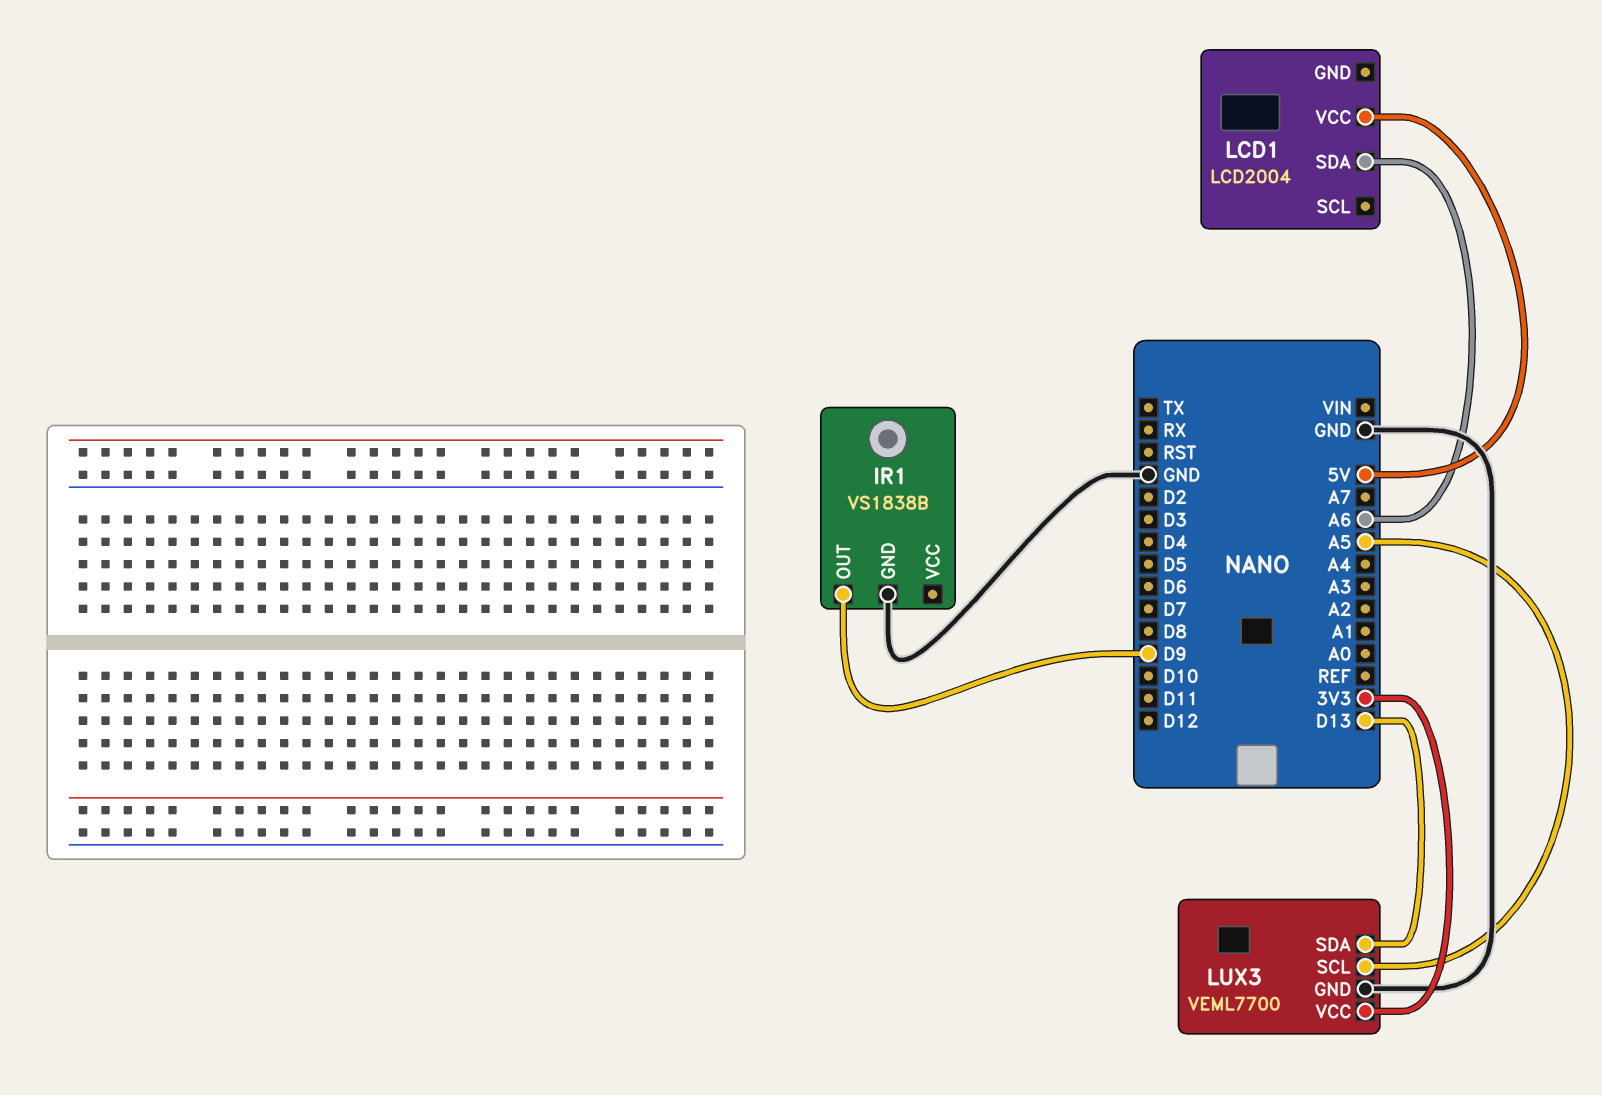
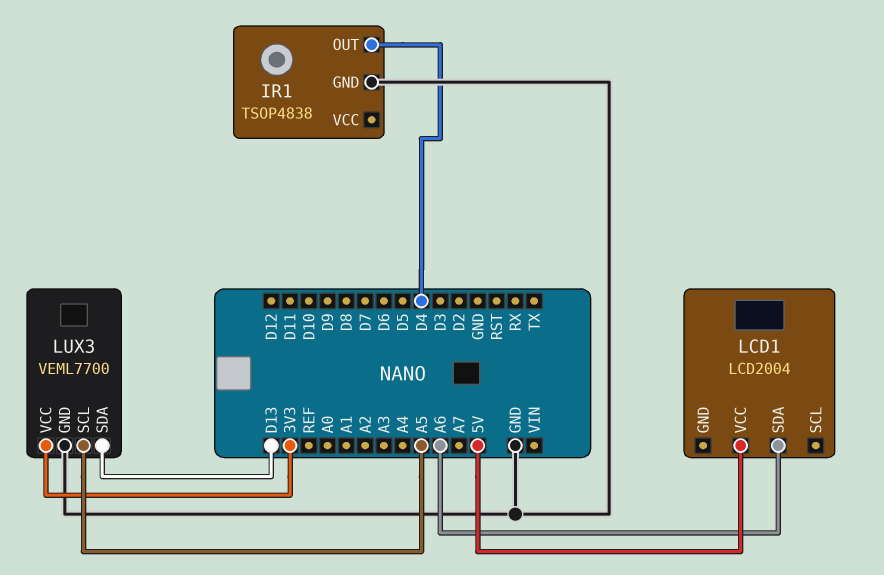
IR1: VS1838B -> TSOP4838
IR1 pin OUT: D9 -> D4

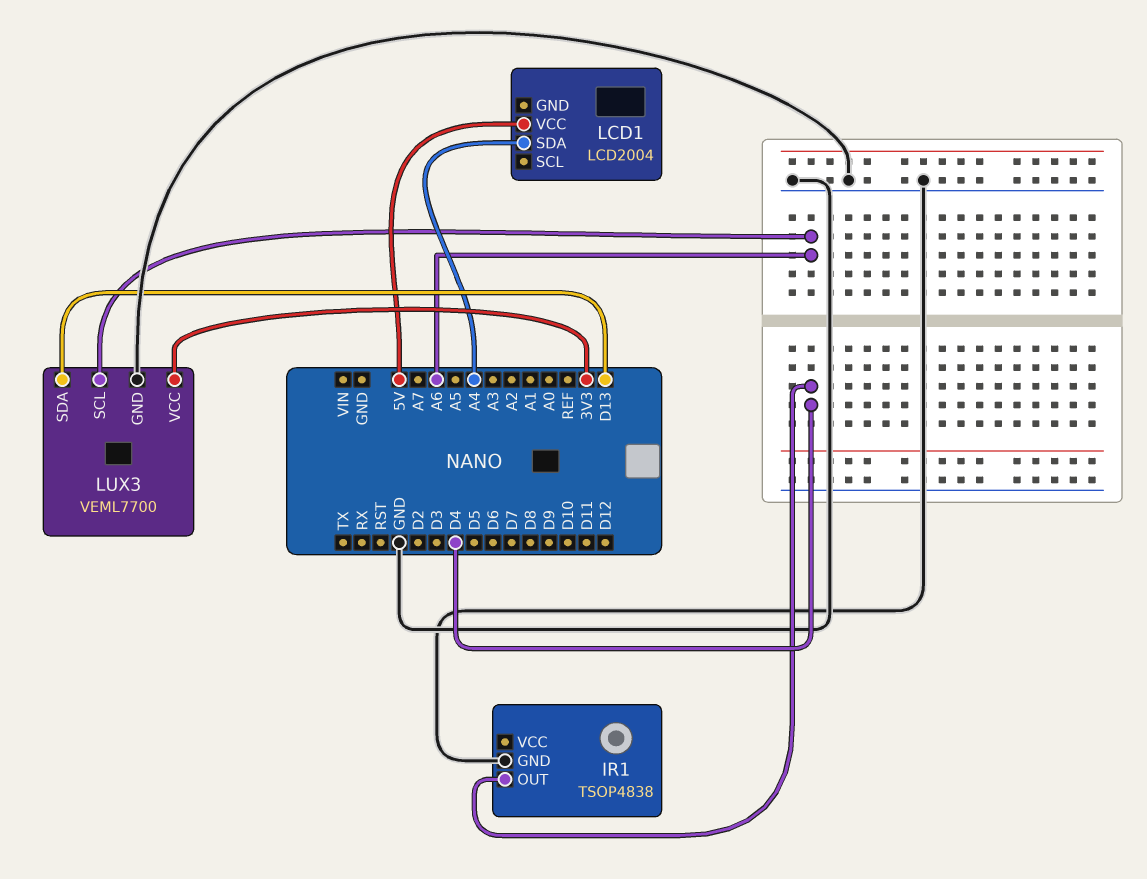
LCD1 pin SDA: A6 -> A4
LUX3 pin SCL: A5 -> A6

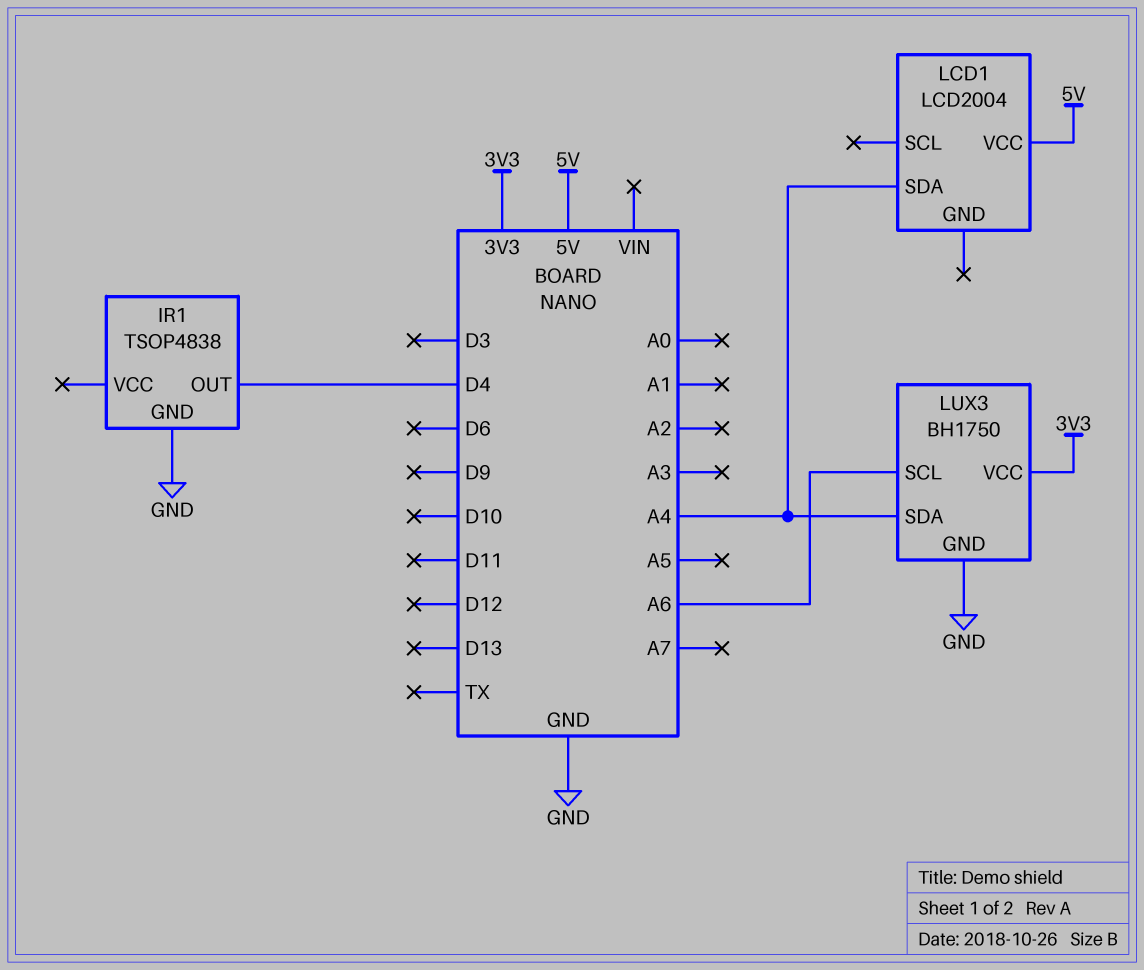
LUX3: VEML7700 -> BH1750
LUX3 pin SDA: D13 -> A4

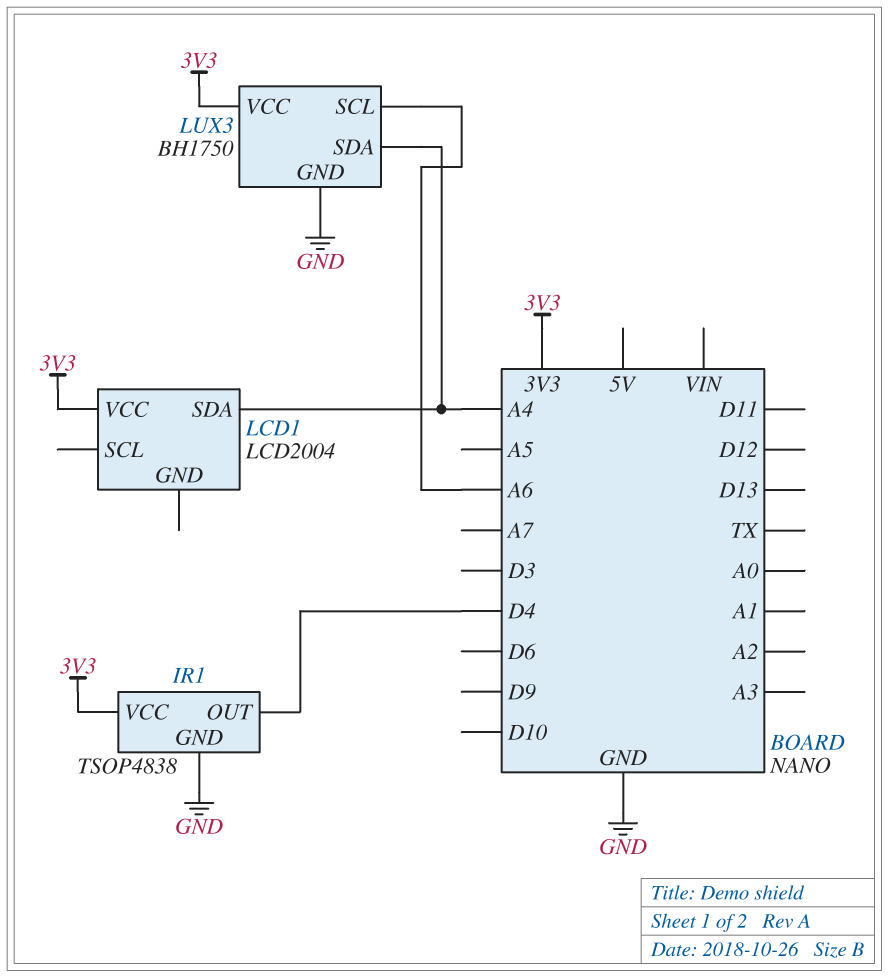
IR1 pin VCC: none -> 3V3
LCD1 pin VCC: 5V -> 3V3

